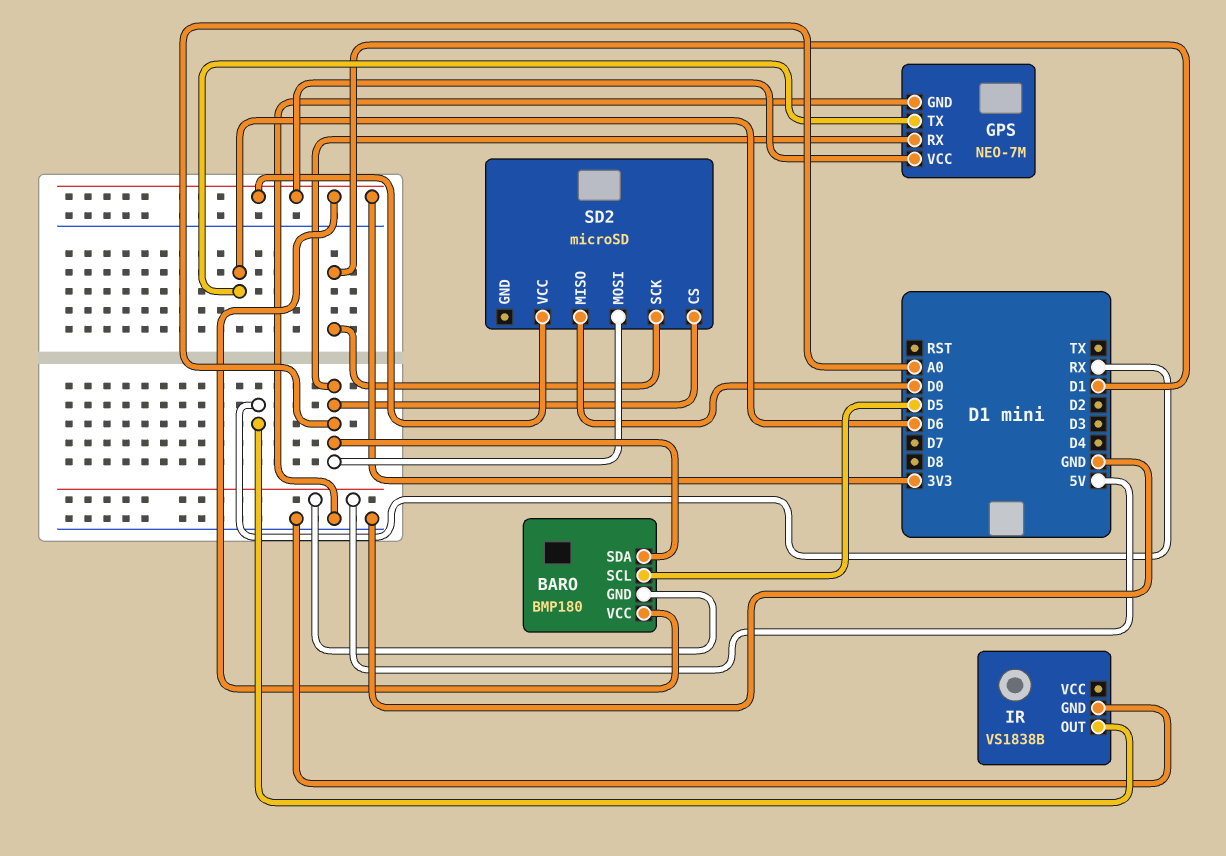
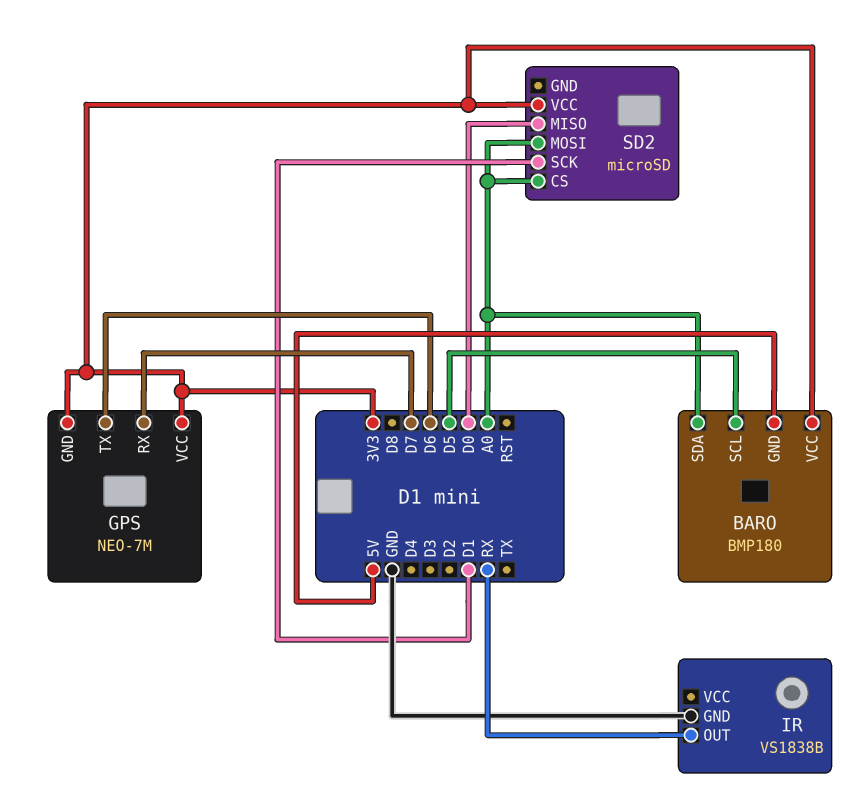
GPS pin GND: GND -> 3V3
GPS pin RX: A0 -> D7

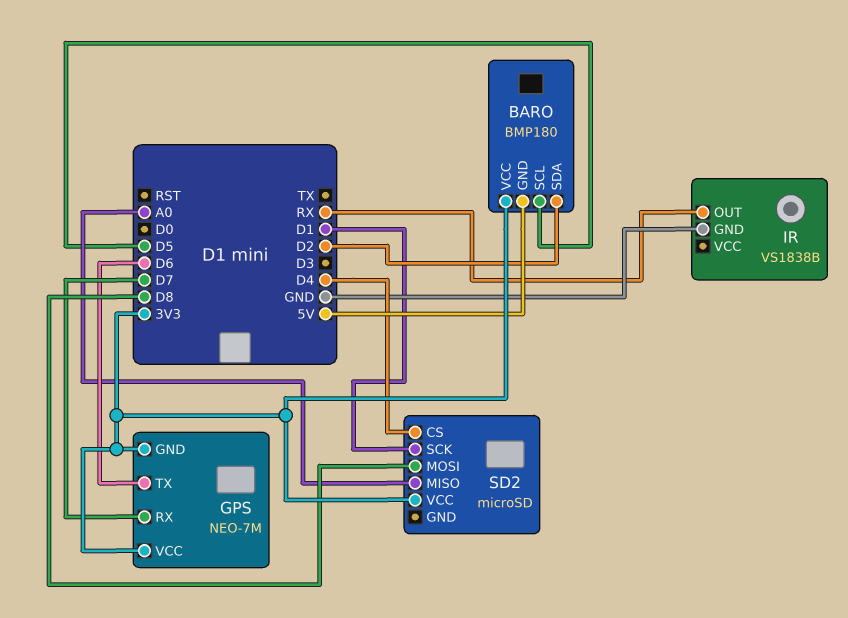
BARO pin SDA: A0 -> D2
SD2 pin CS: A0 -> D4
SD2 pin MISO: D0 -> A0
SD2 pin MOSI: A0 -> D8

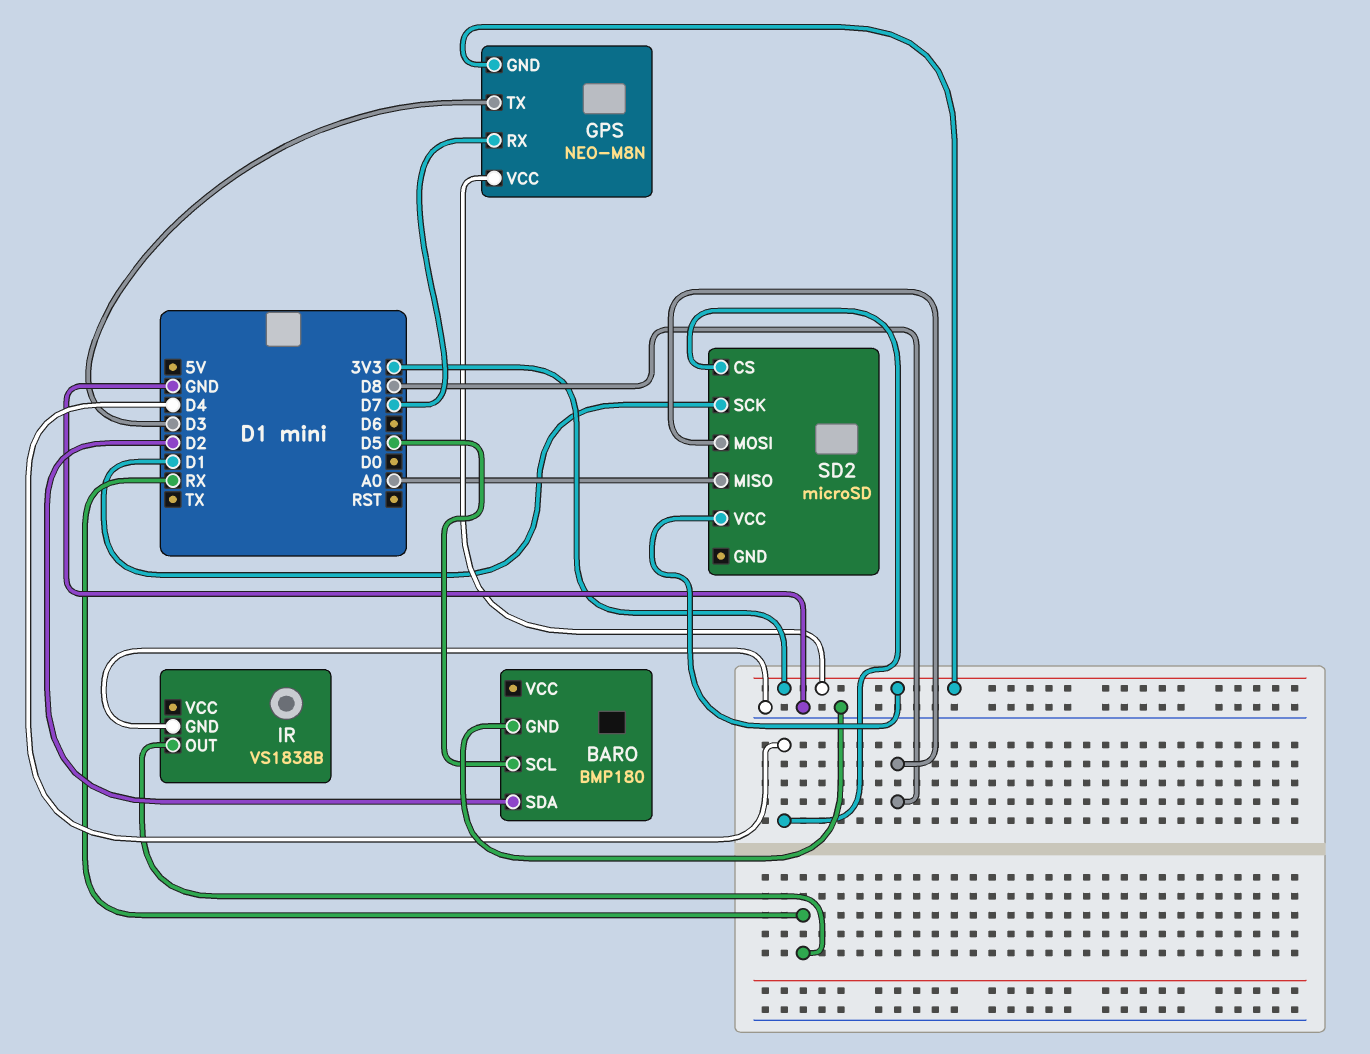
BARO pin GND: 5V -> GND
BARO pin VCC: 3V3 -> none
GPS: NEO-7M -> NEO-M8N
GPS pin TX: D6 -> D3

